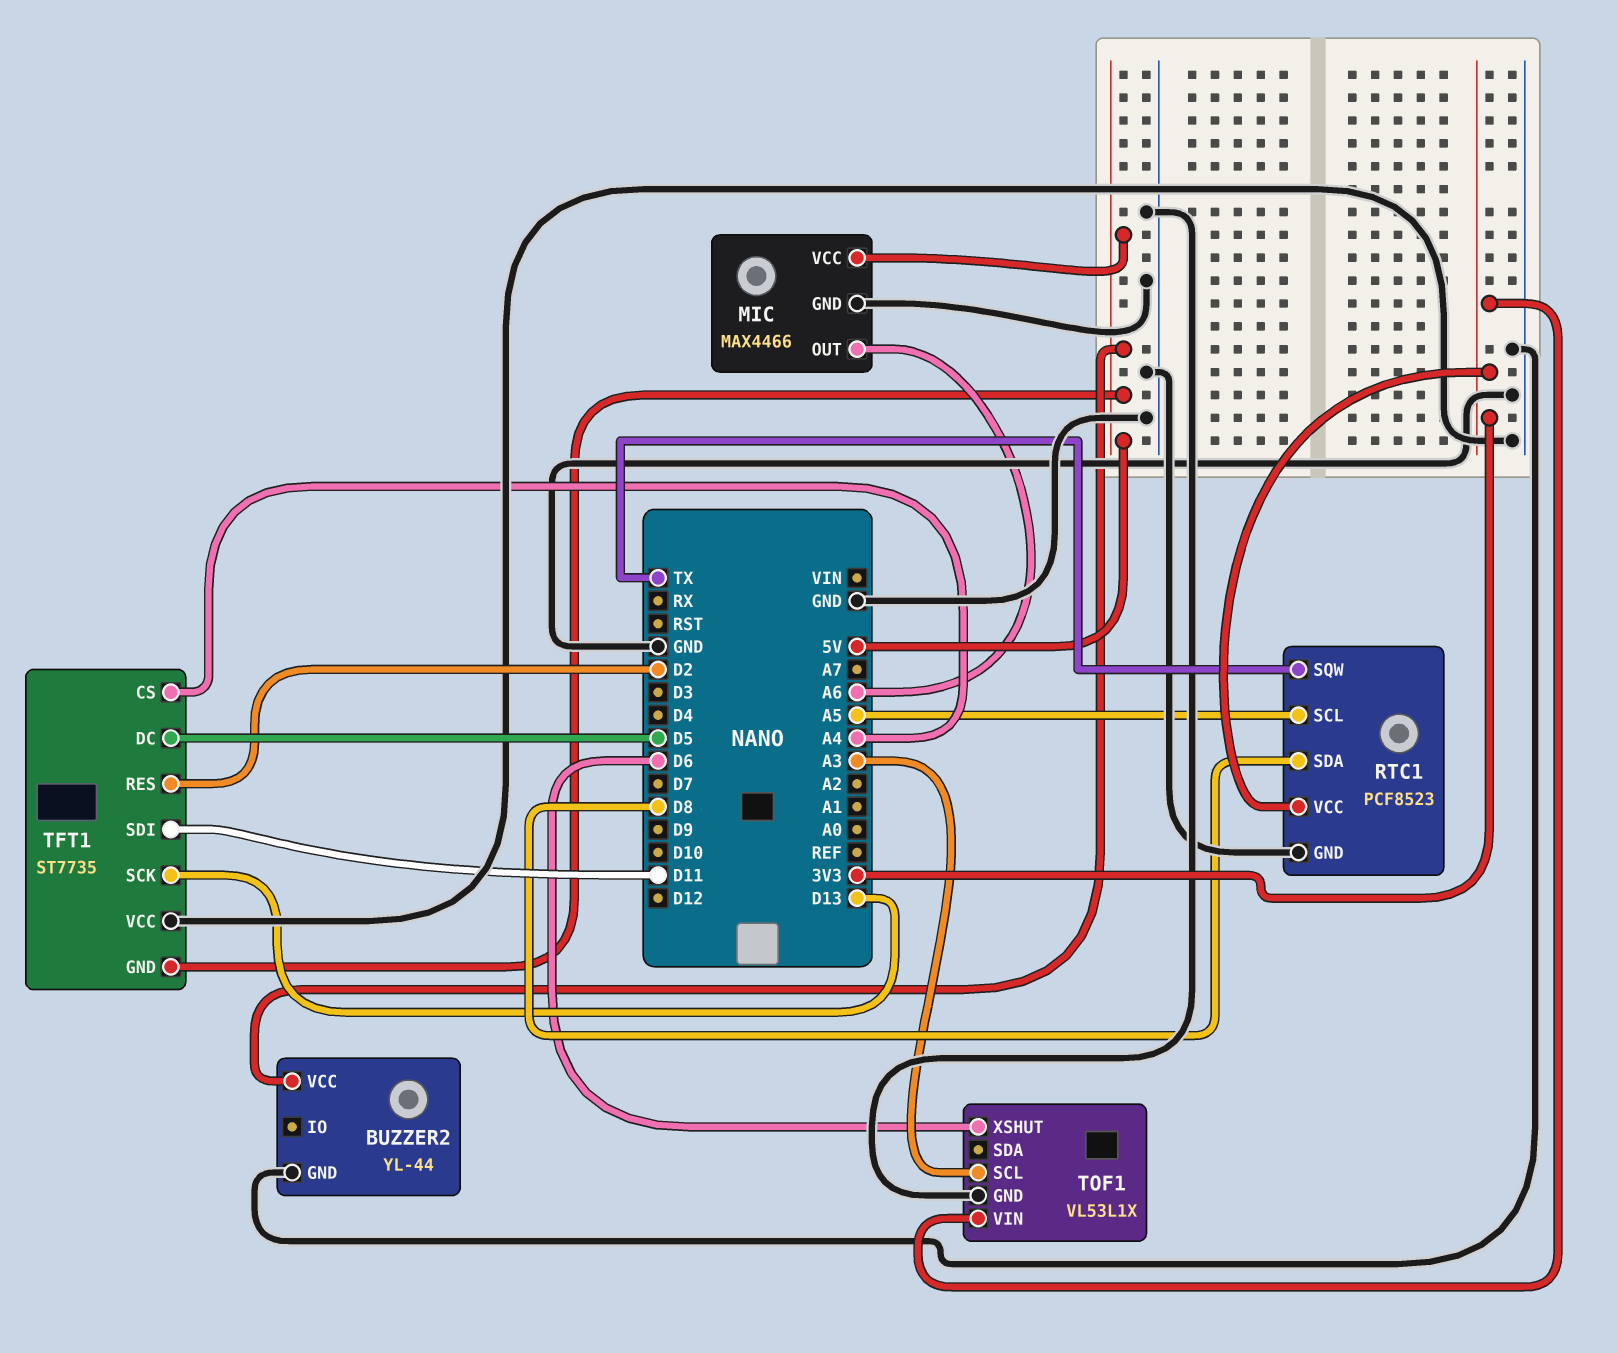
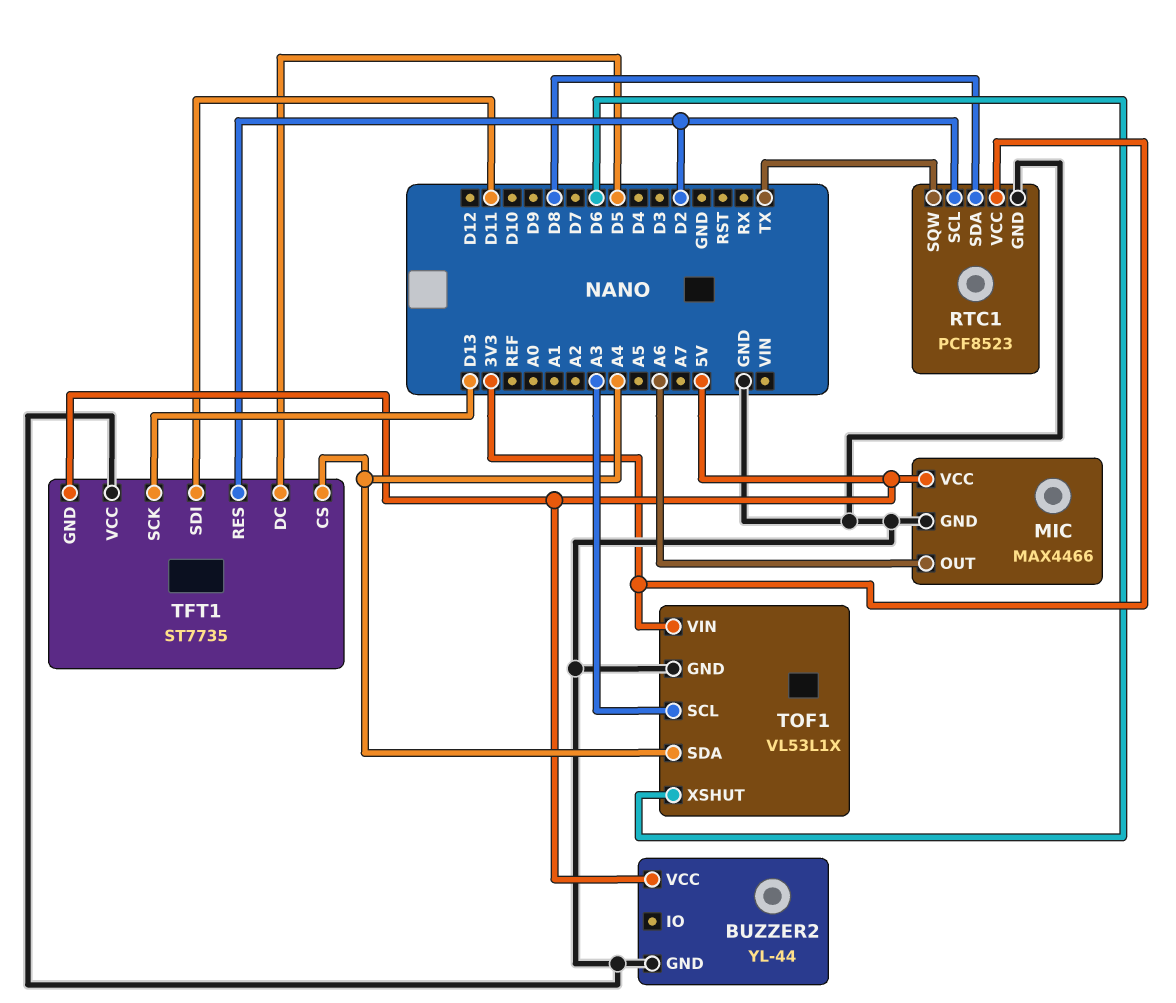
RTC1 pin SCL: A5 -> D2
TOF1 pin SDA: none -> A4

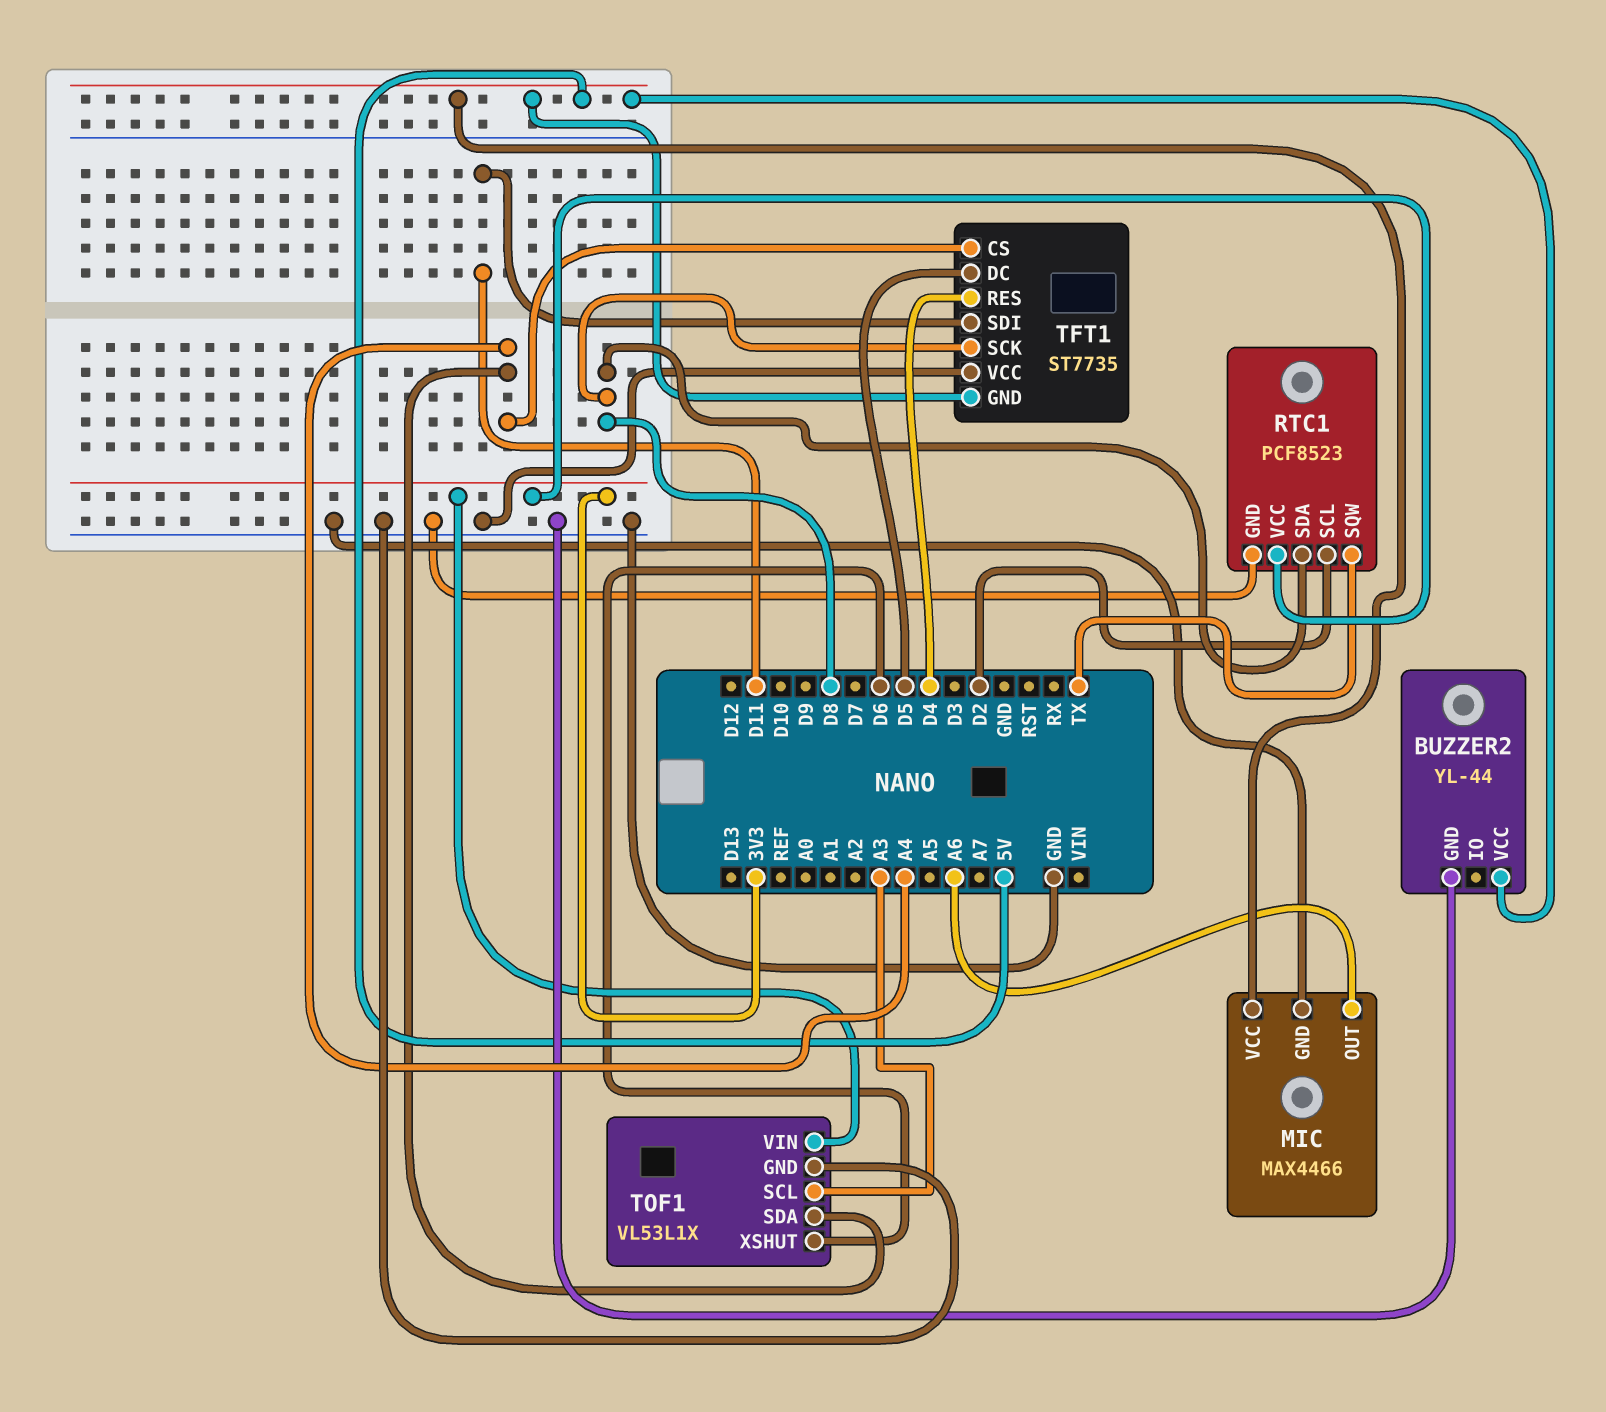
TFT1 pin RES: D2 -> D4
TFT1 pin SCK: D13 -> D8

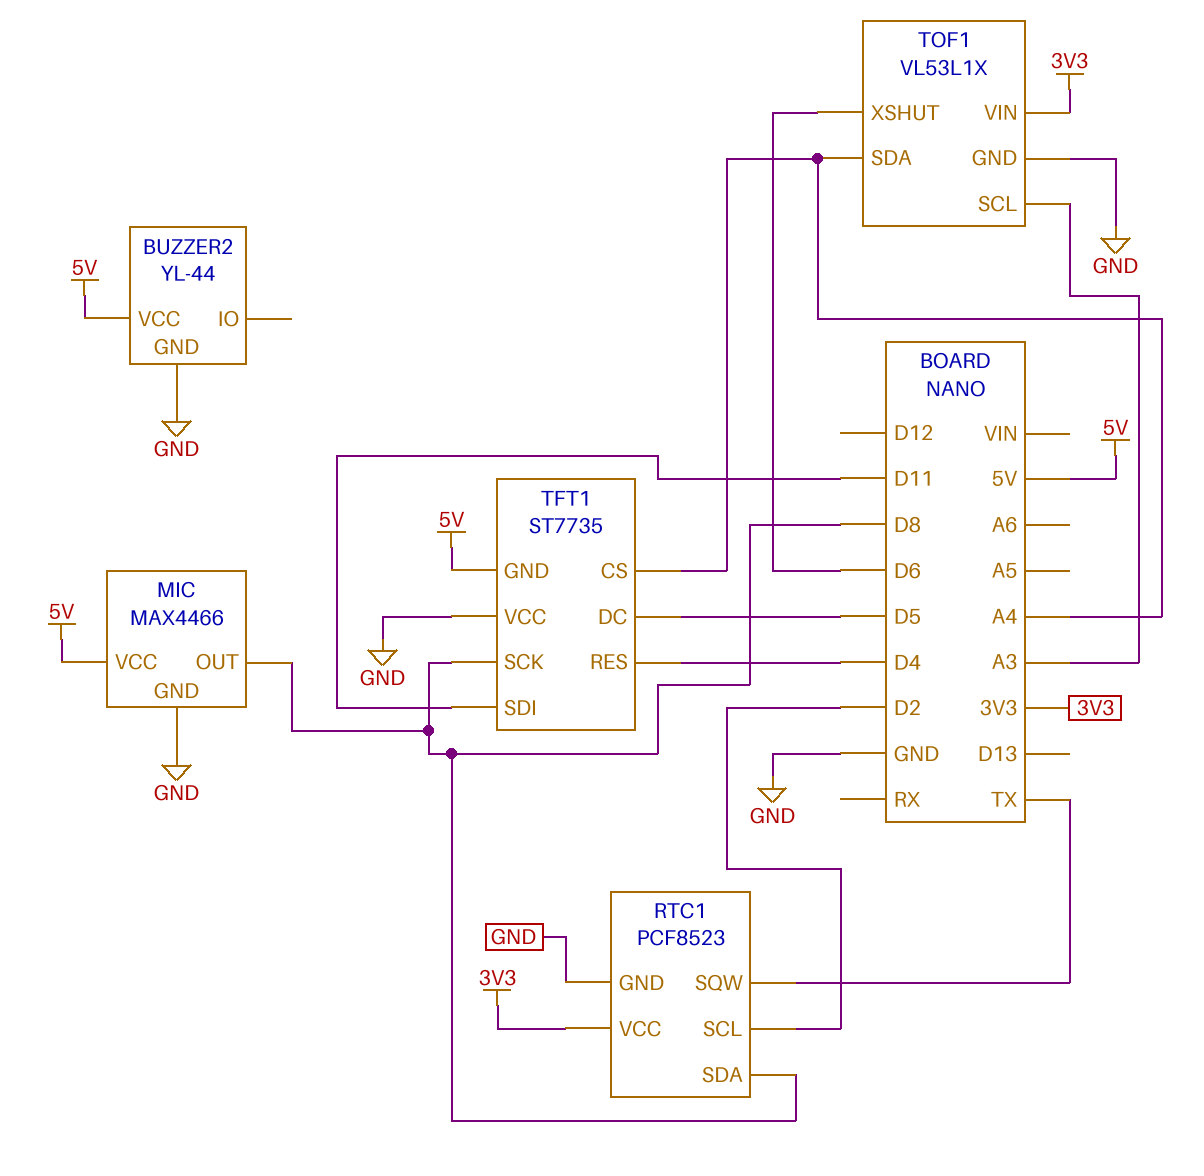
MIC pin OUT: A6 -> D8

